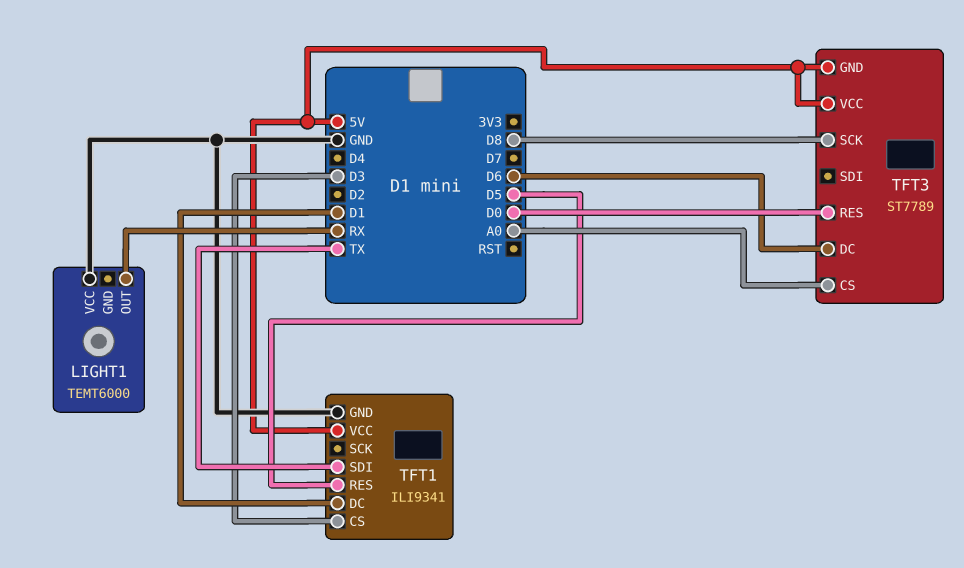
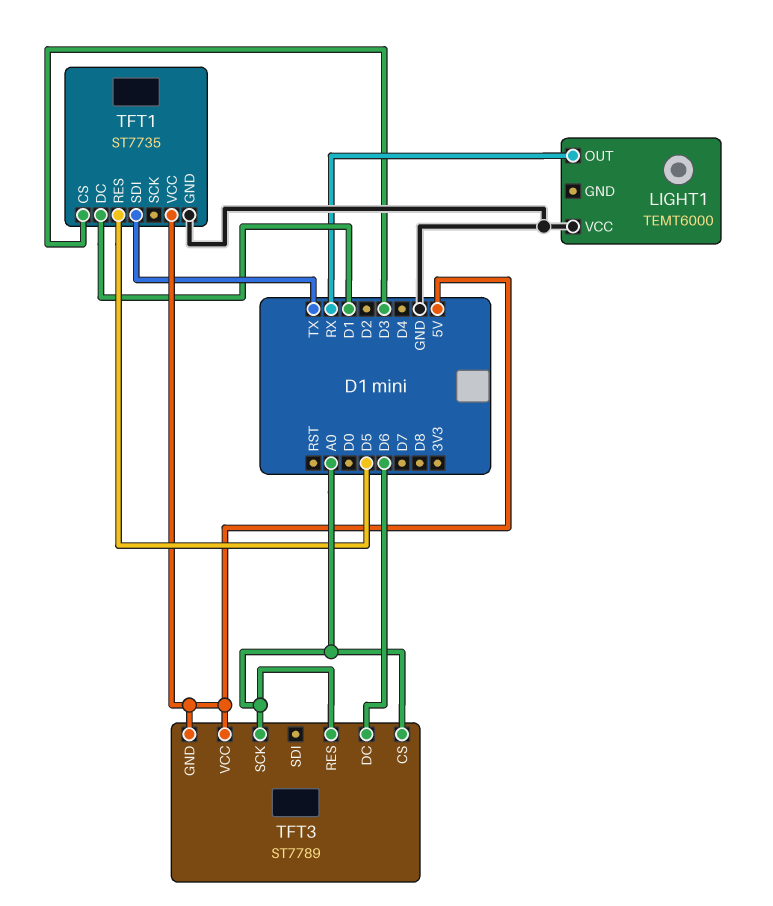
TFT1: ILI9341 -> ST7735
TFT3 pin RES: D0 -> A0
TFT3 pin SCK: D8 -> A0

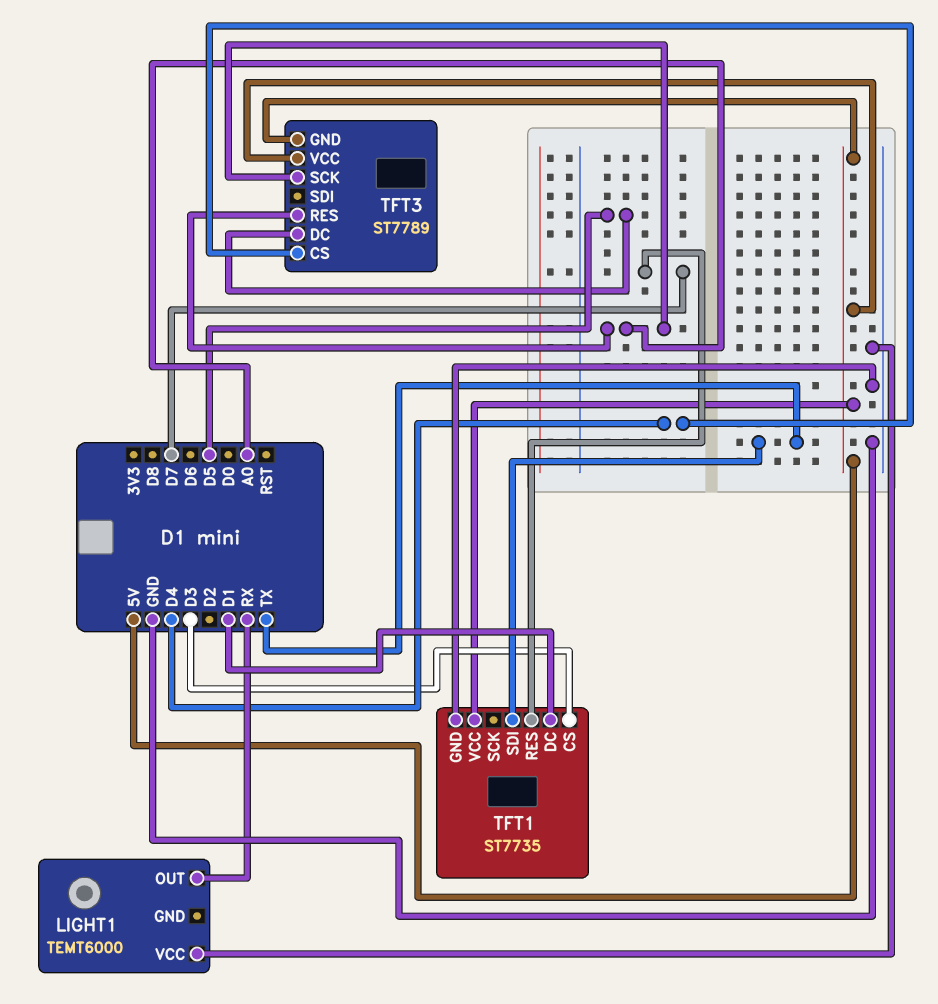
TFT1 pin RES: D5 -> D7
TFT3 pin CS: A0 -> D4
TFT3 pin DC: D6 -> D5

